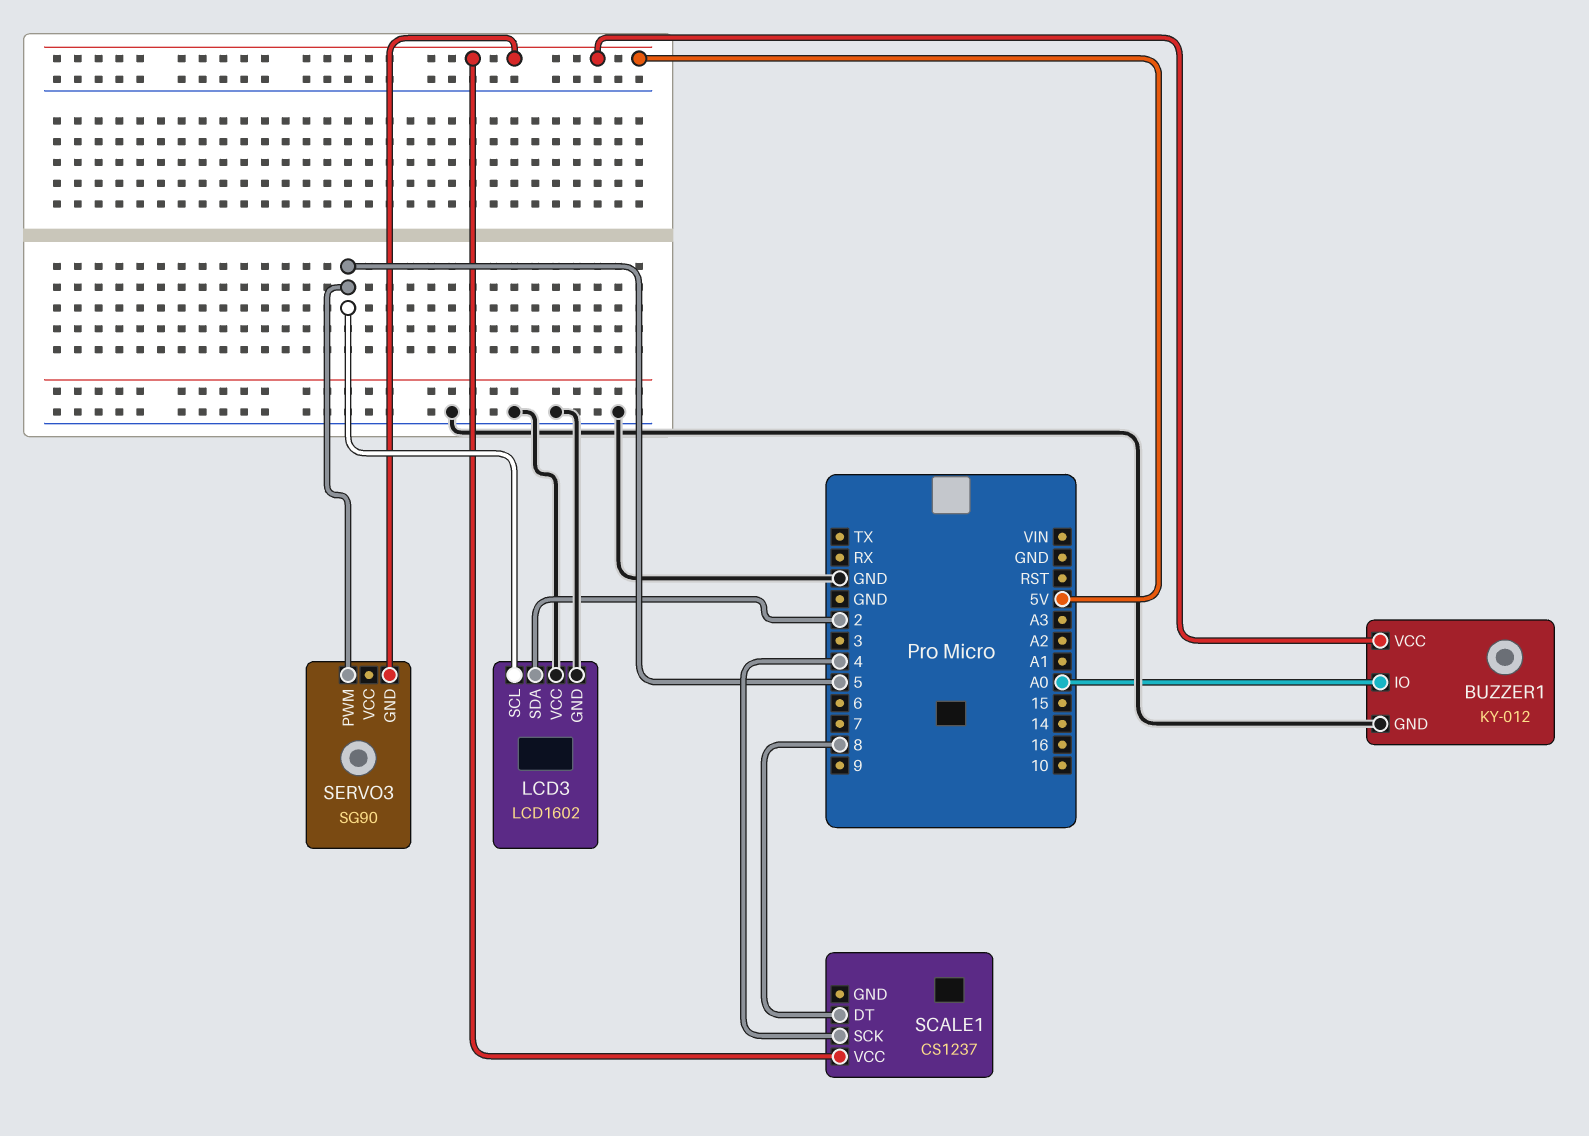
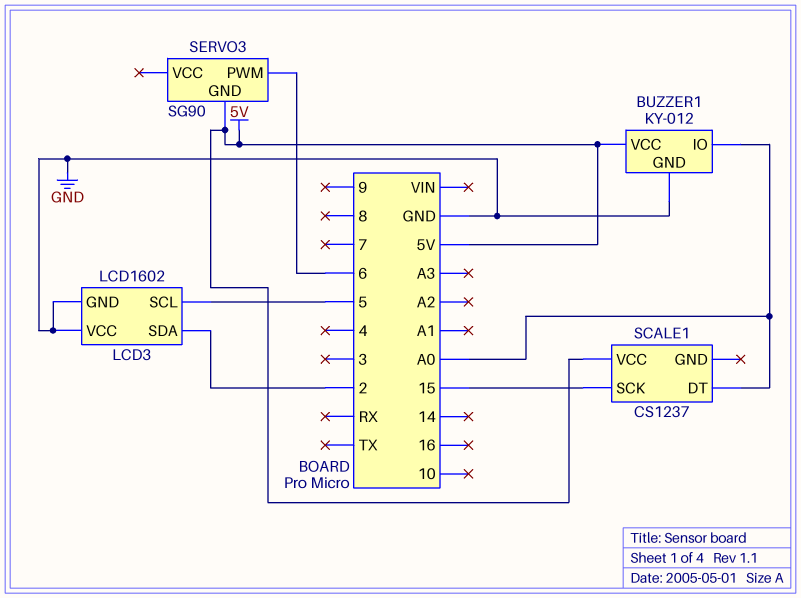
SCALE1 pin DT: 8 -> A0
SCALE1 pin SCK: 4 -> 15
SERVO3 pin PWM: 5 -> 6

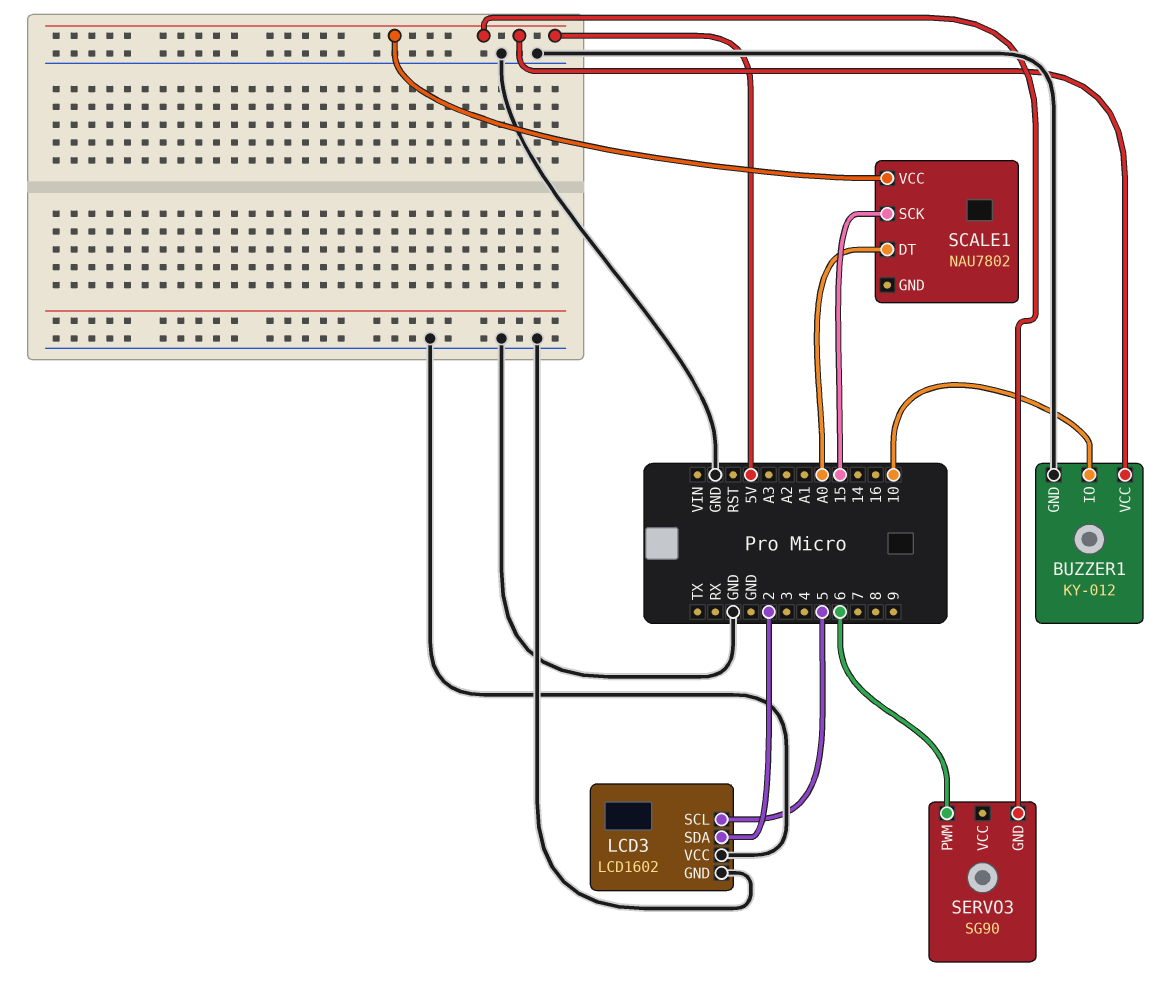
BUZZER1 pin IO: A0 -> 10
SCALE1: CS1237 -> NAU7802

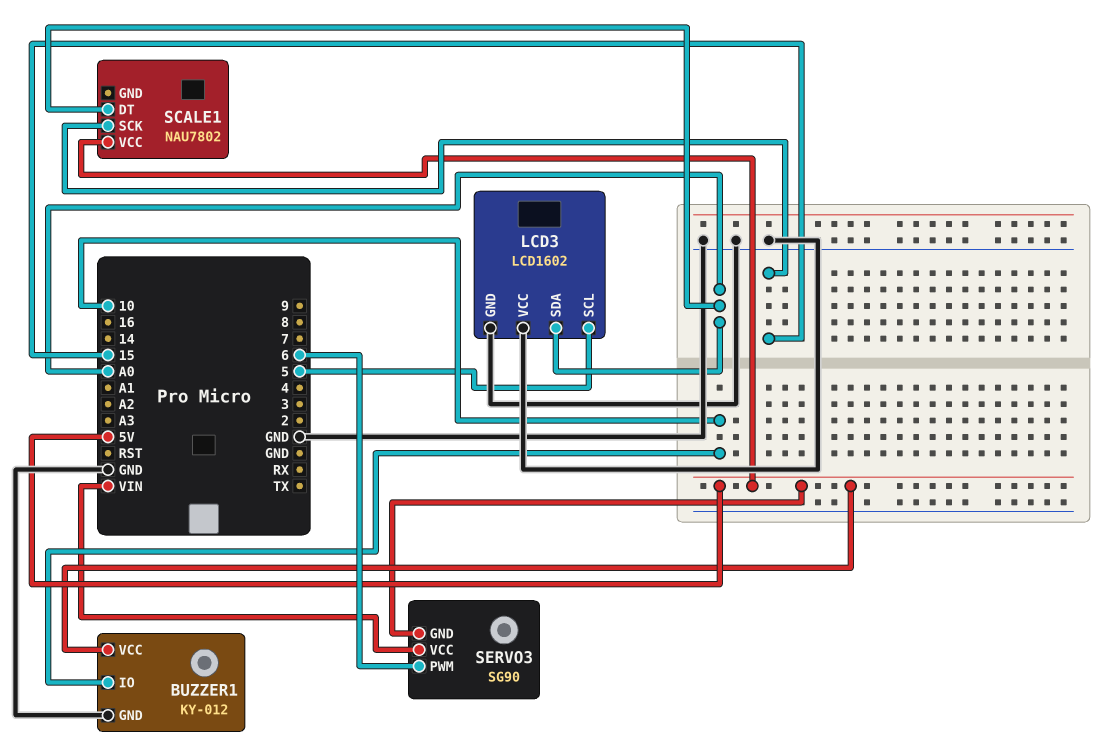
LCD3 pin SDA: 2 -> A0
SERVO3 pin VCC: none -> VIN

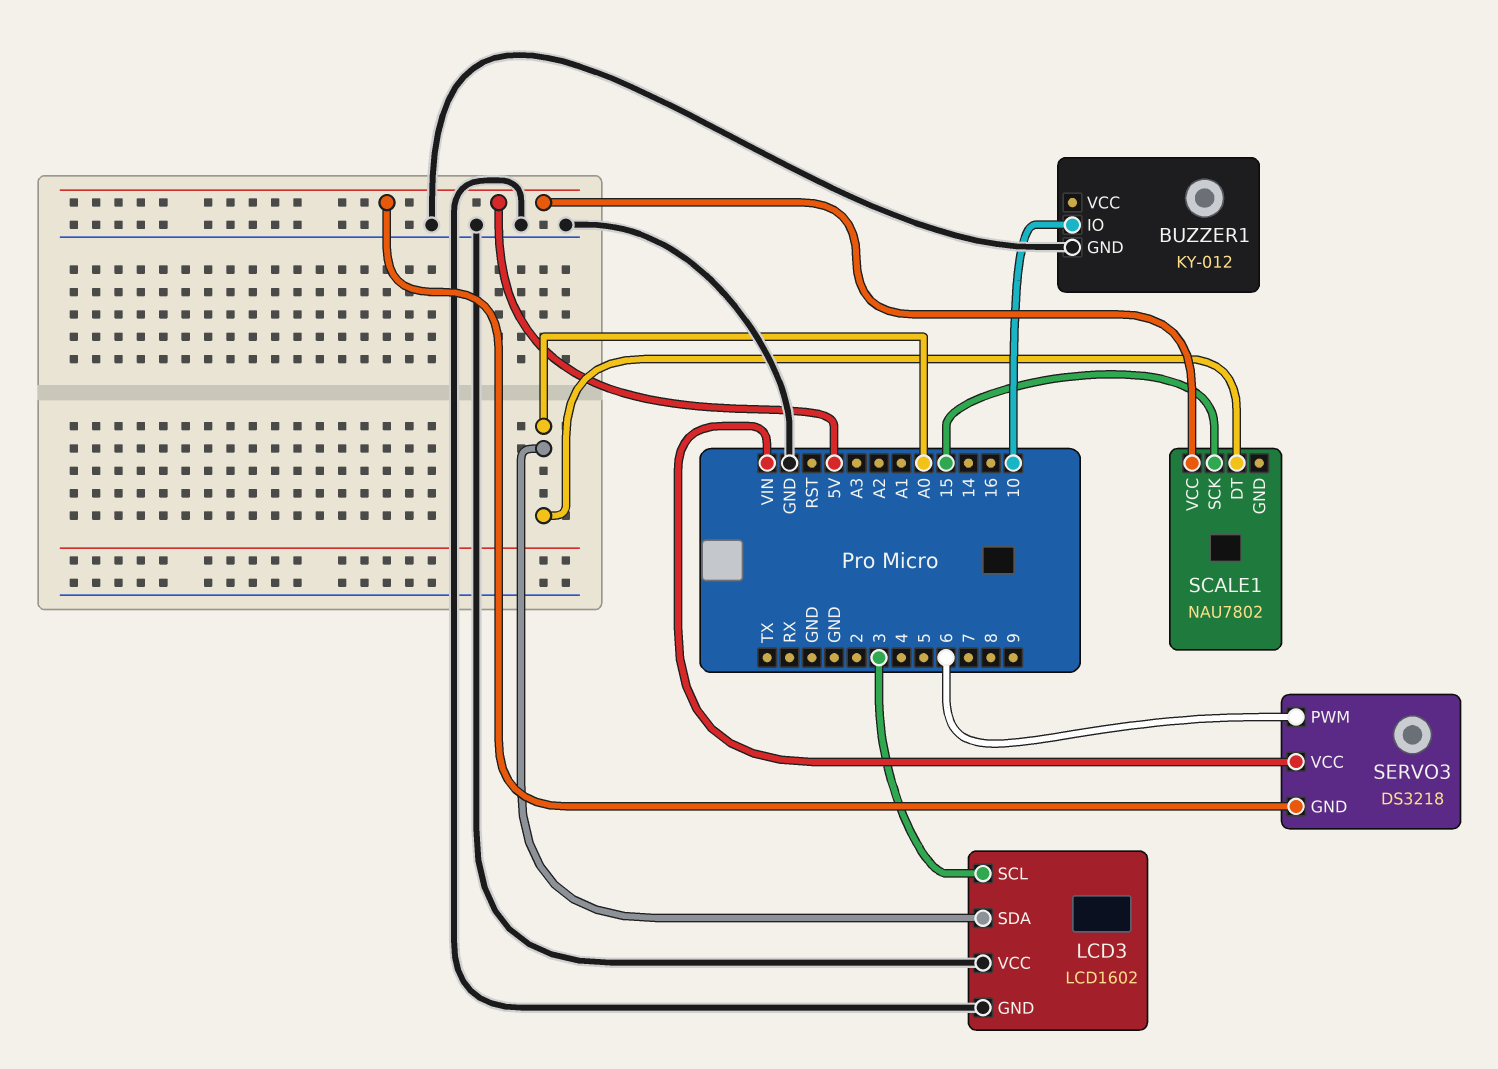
BUZZER1 pin VCC: 5V -> none
LCD3 pin SCL: 5 -> 3
SERVO3: SG90 -> DS3218

